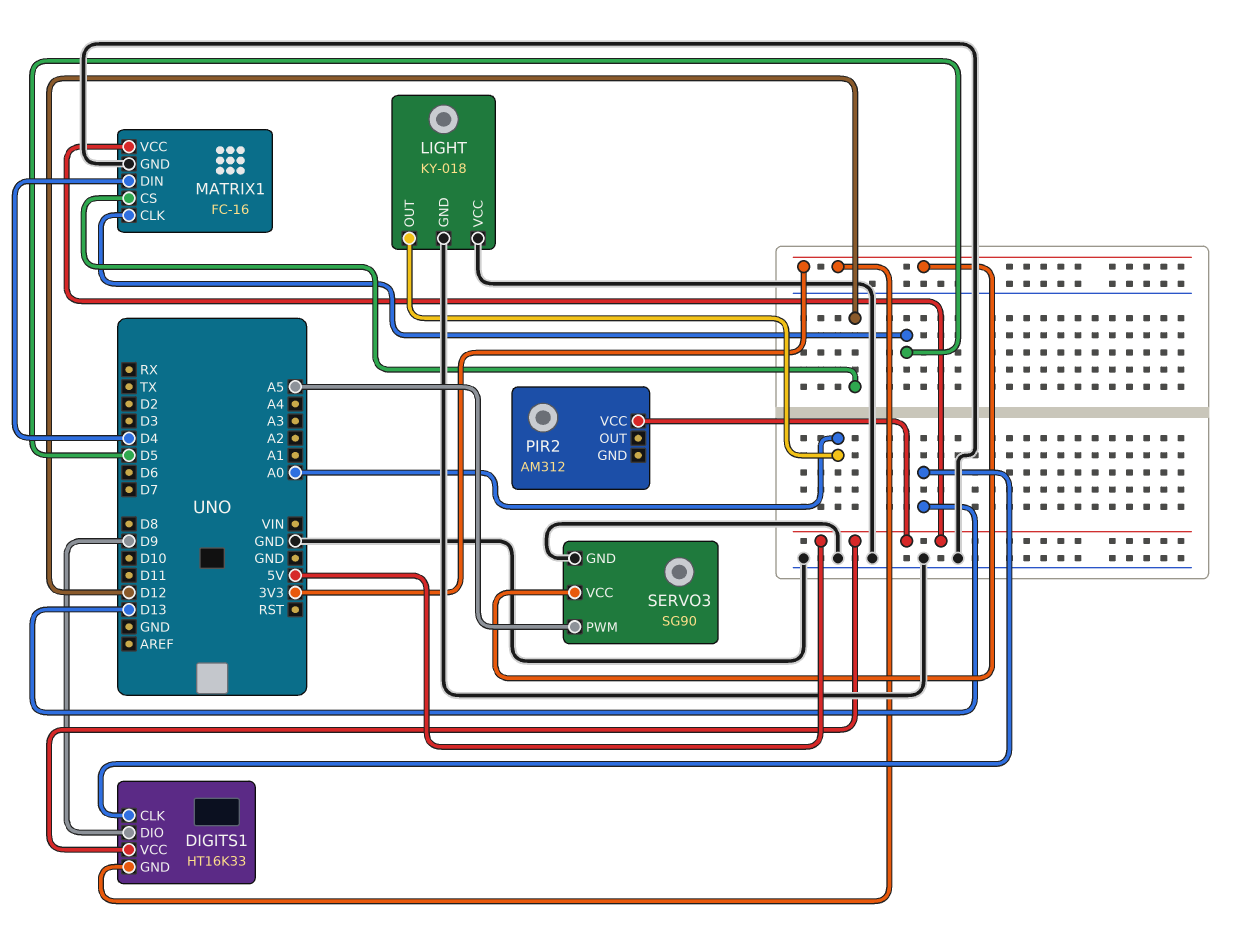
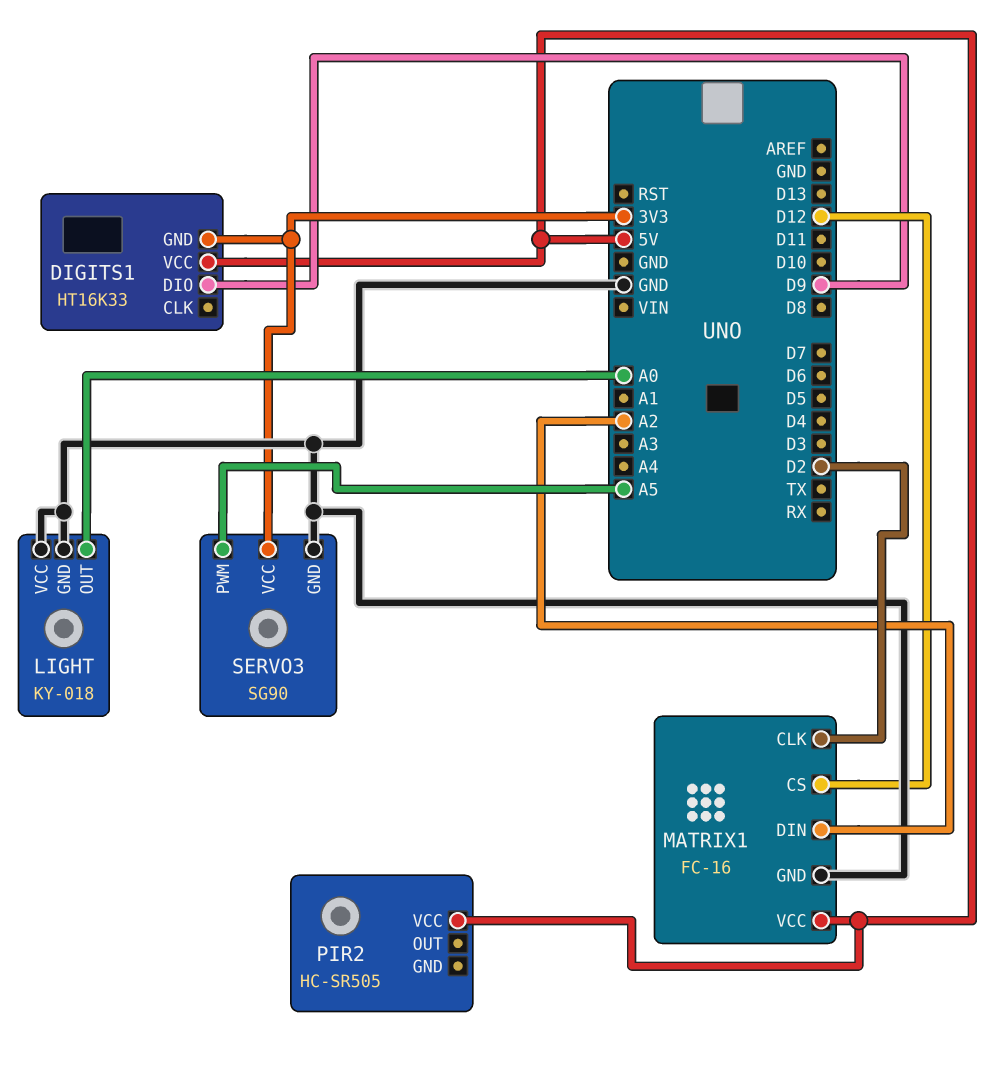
DIGITS1 pin CLK: D13 -> none
MATRIX1 pin CLK: D5 -> D2
MATRIX1 pin DIN: D4 -> A2
PIR2: AM312 -> HC-SR505

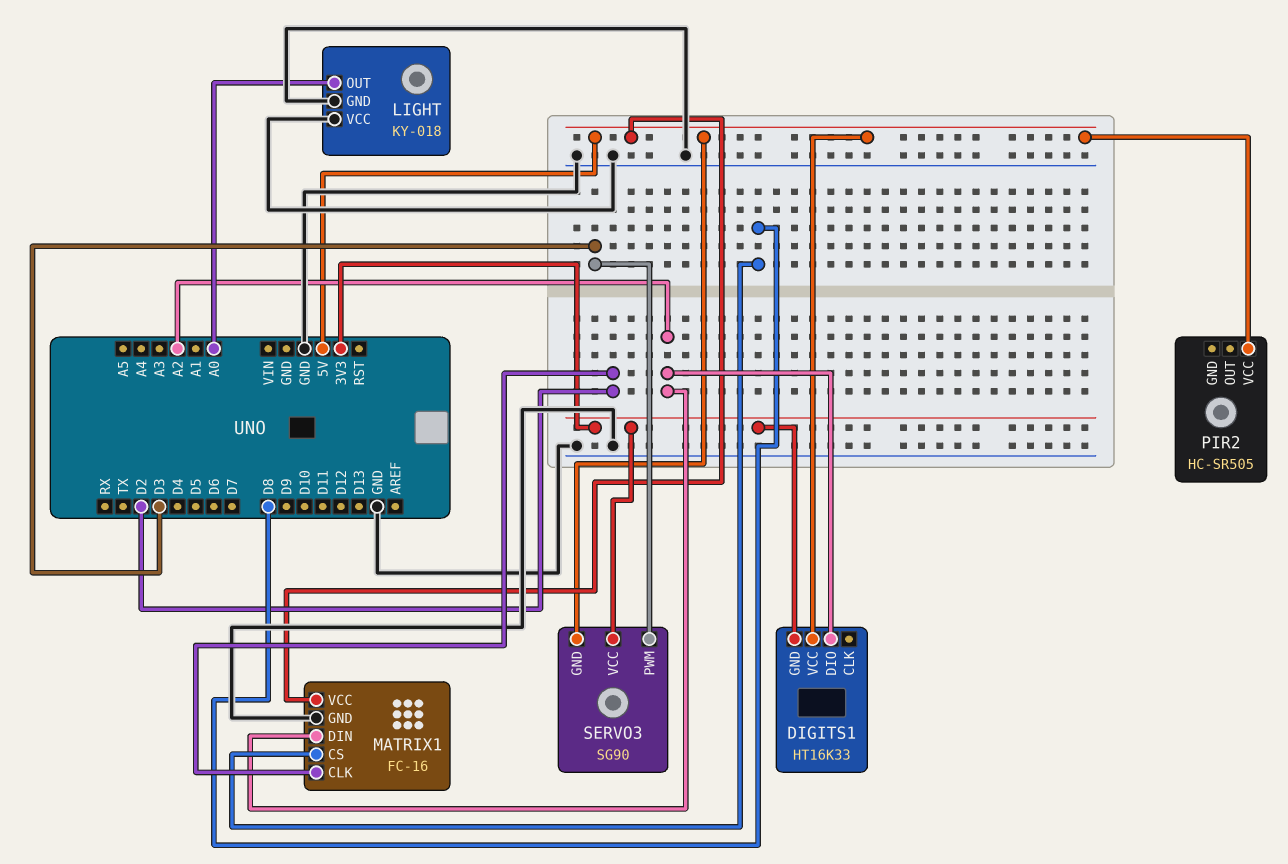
DIGITS1 pin DIO: D9 -> A2
MATRIX1 pin CS: D12 -> D8
SERVO3 pin GND: GND -> 5V
SERVO3 pin PWM: A5 -> D3

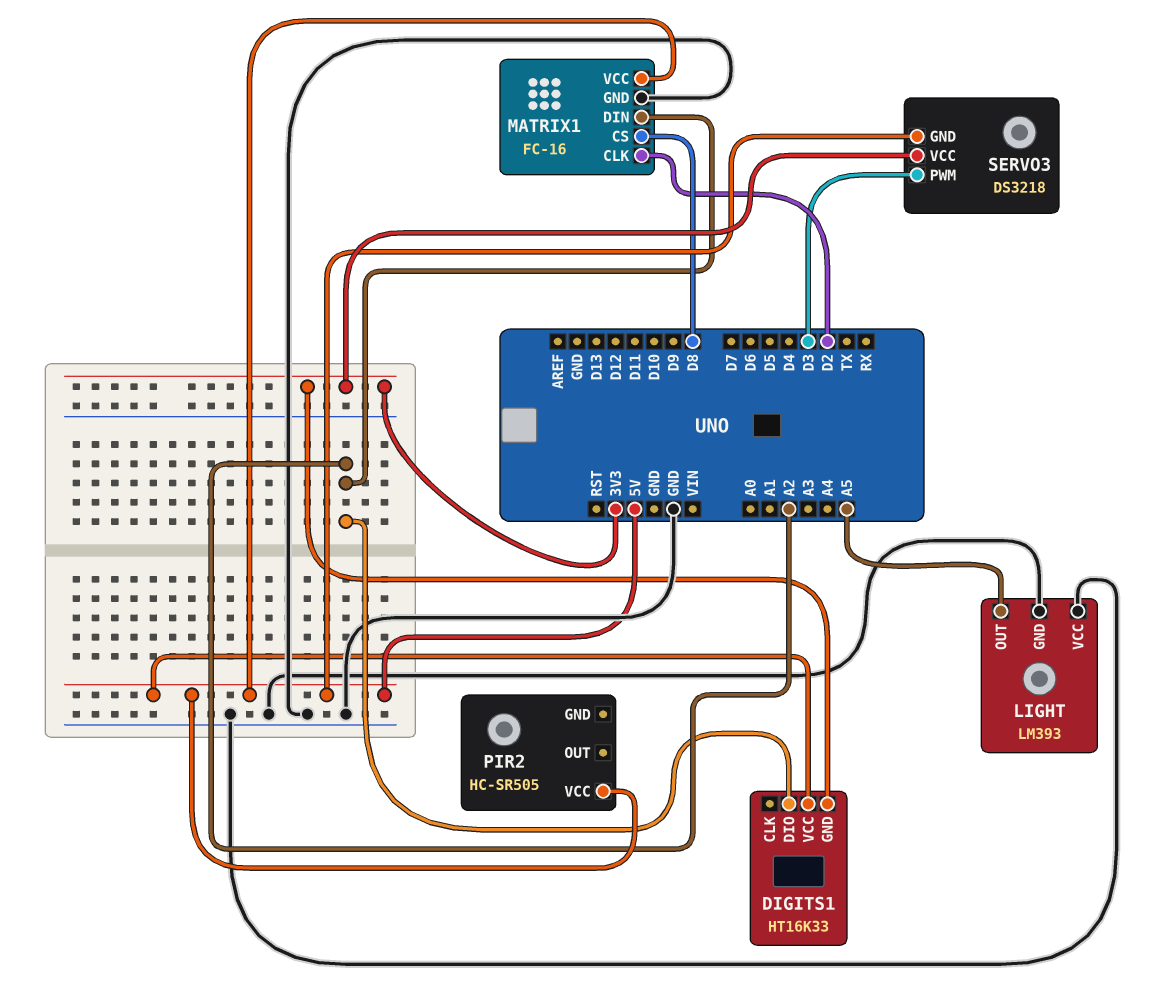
LIGHT: KY-018 -> LM393
LIGHT pin OUT: A0 -> A5
SERVO3: SG90 -> DS3218

